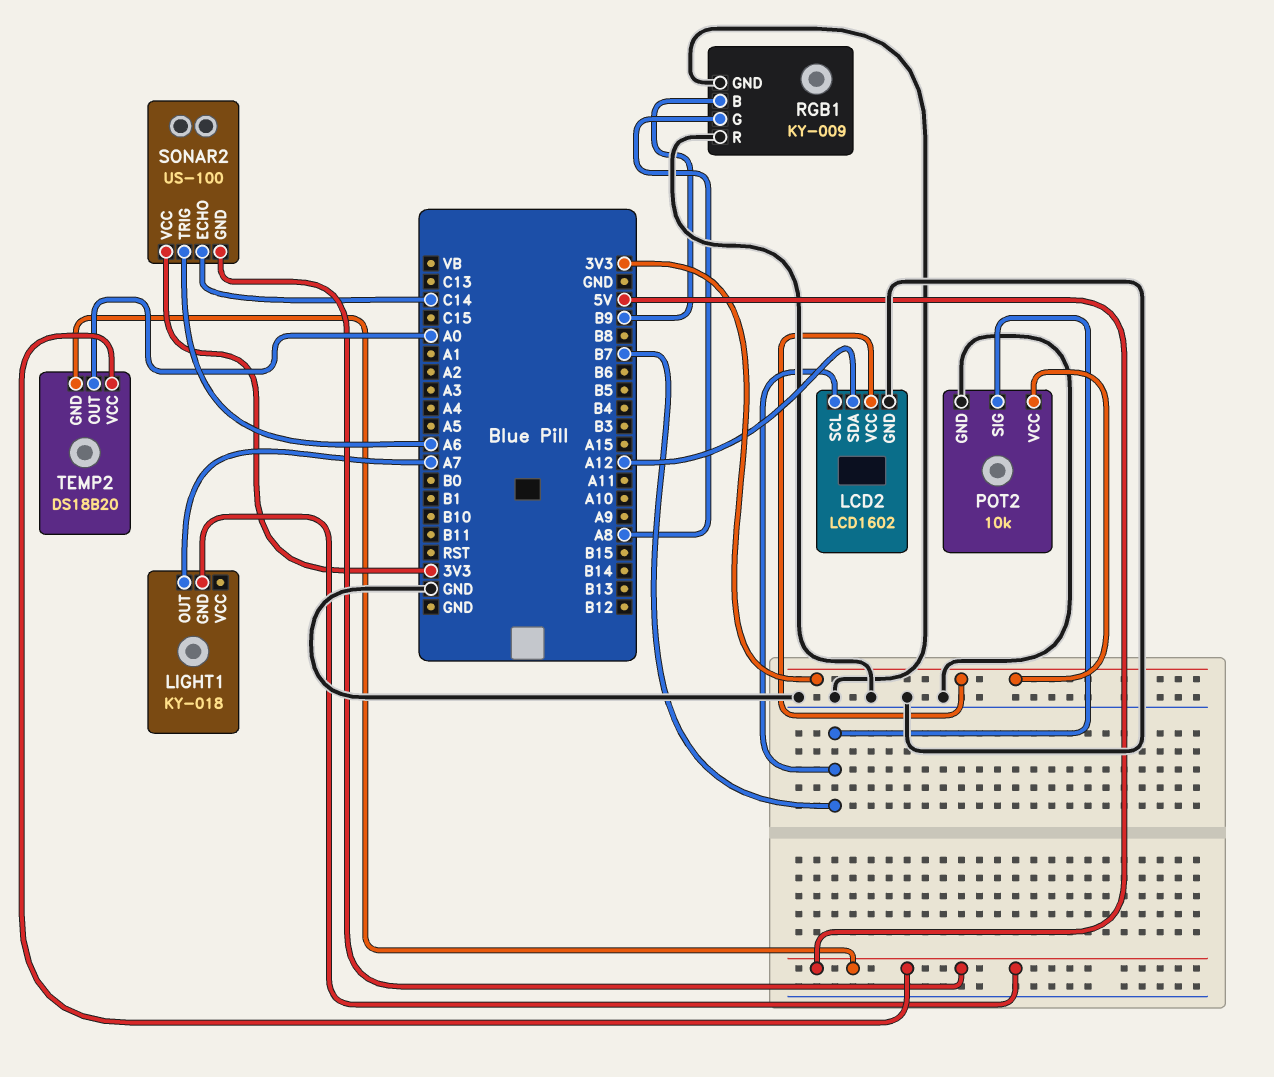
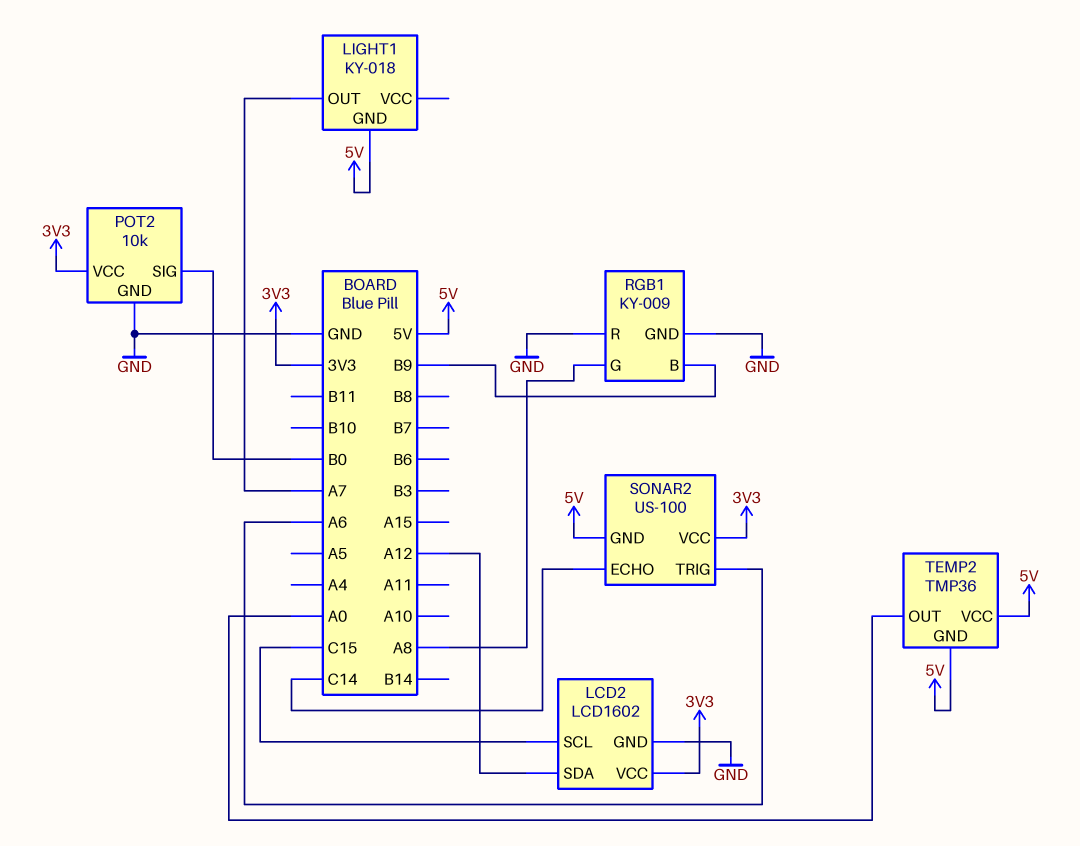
LCD2 pin SCL: B7 -> C15
POT2 pin SIG: B7 -> B0
TEMP2: DS18B20 -> TMP36

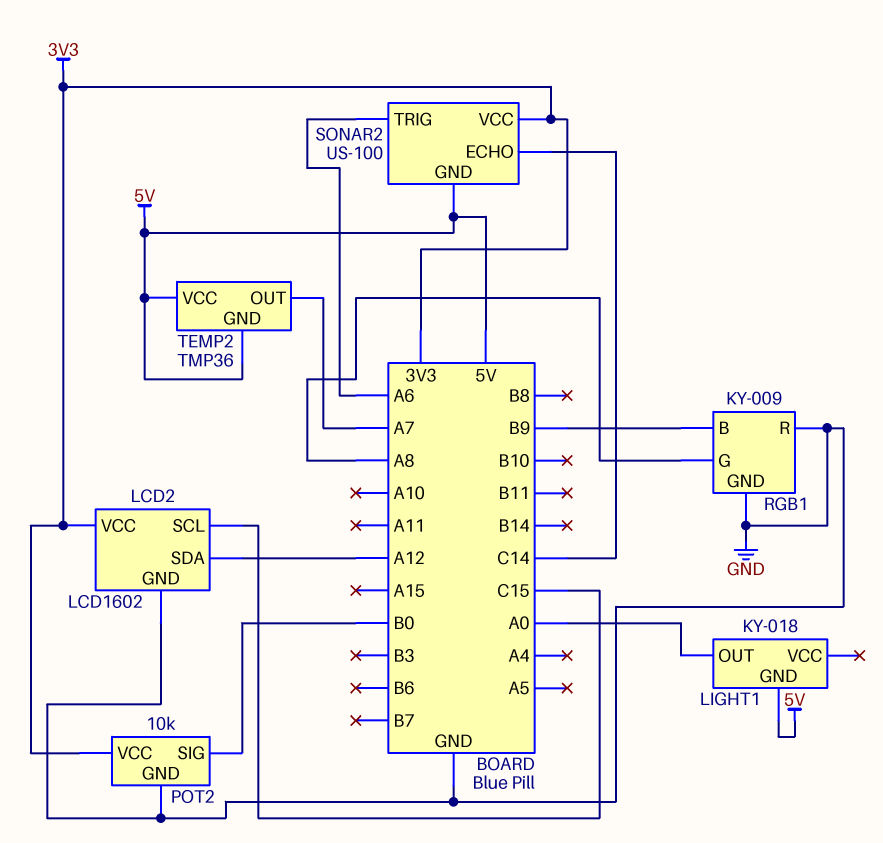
LIGHT1 pin OUT: A7 -> A0
TEMP2 pin OUT: A0 -> A7

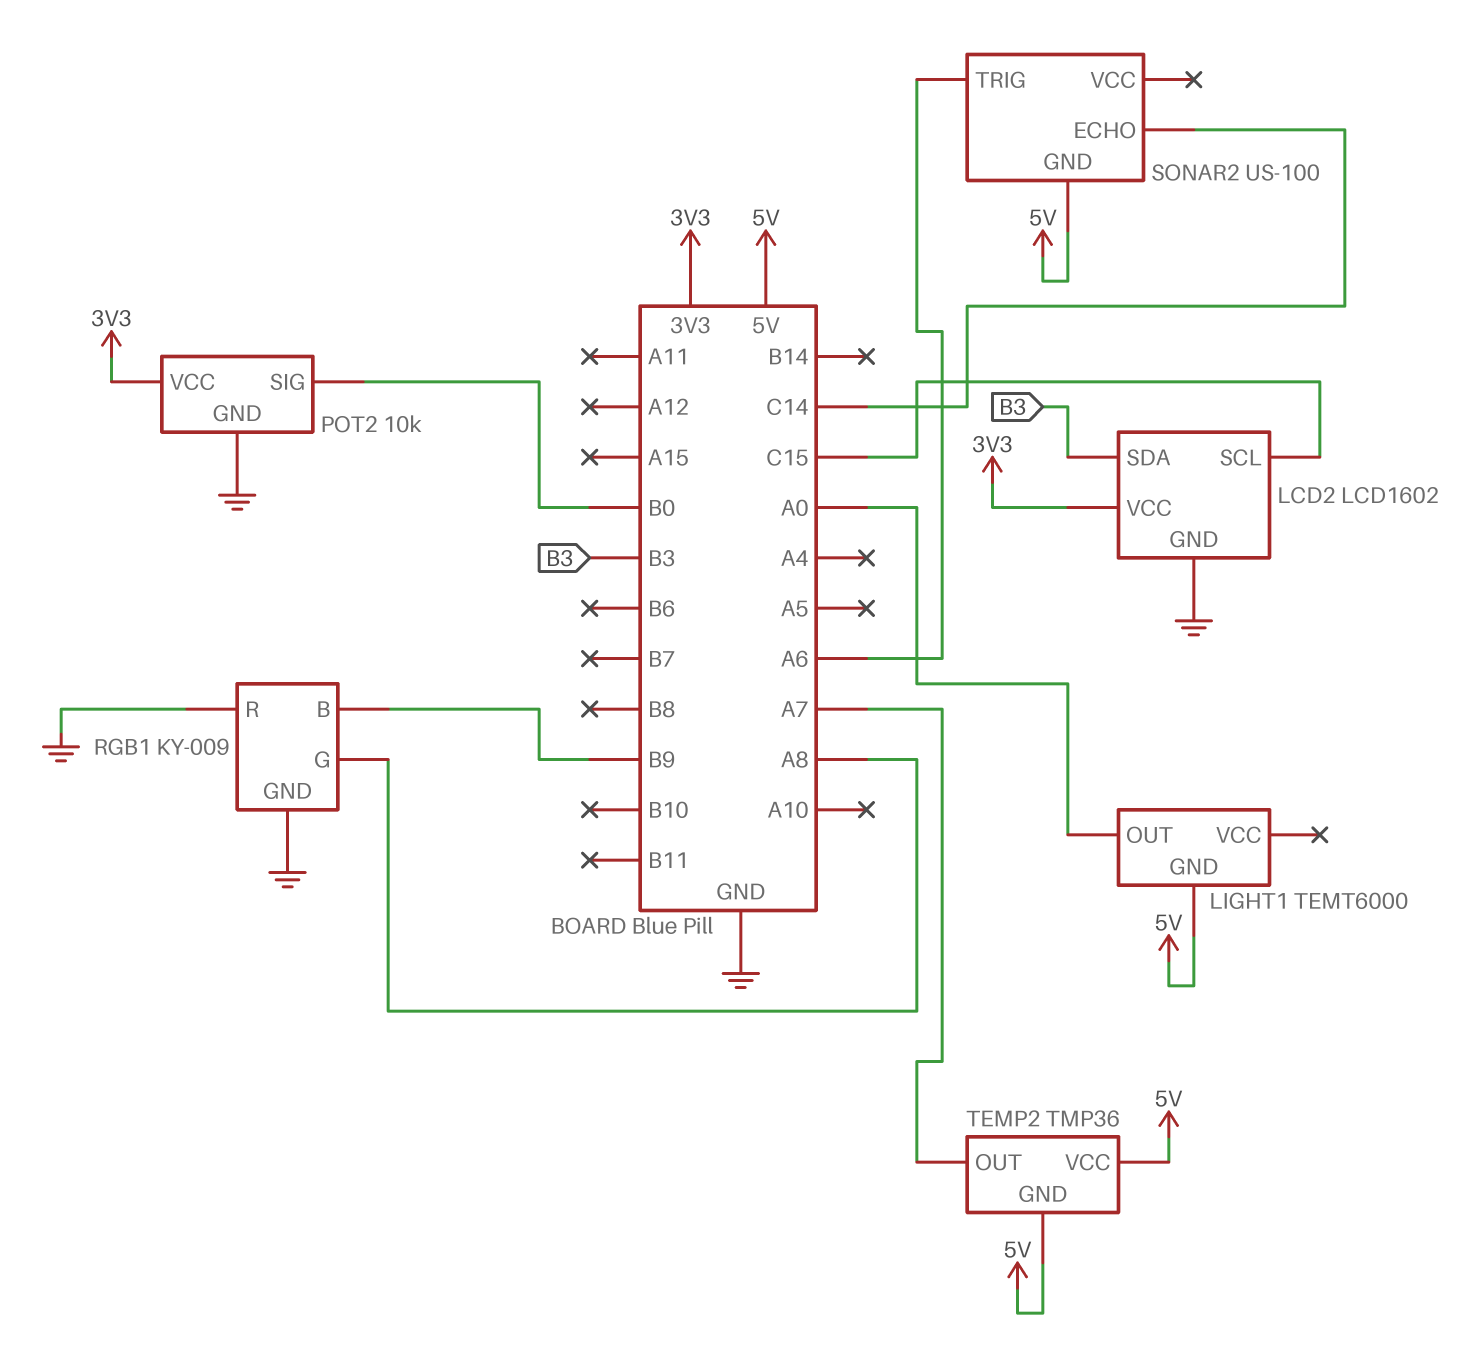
LCD2 pin SDA: A12 -> B3
LIGHT1: KY-018 -> TEMT6000
SONAR2 pin VCC: 3V3 -> none

